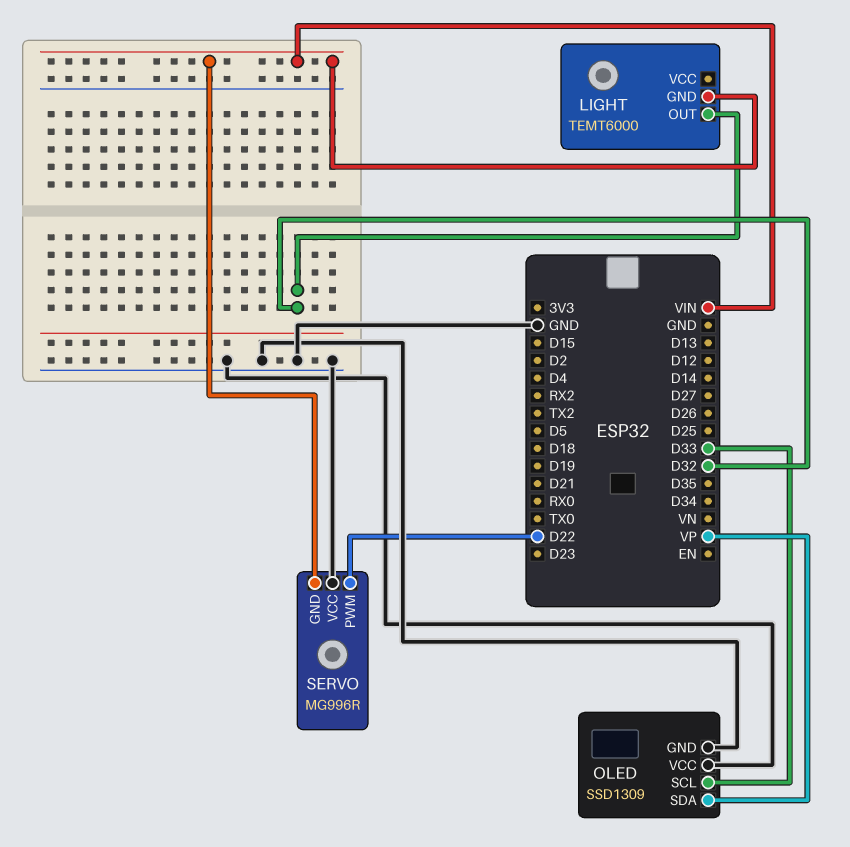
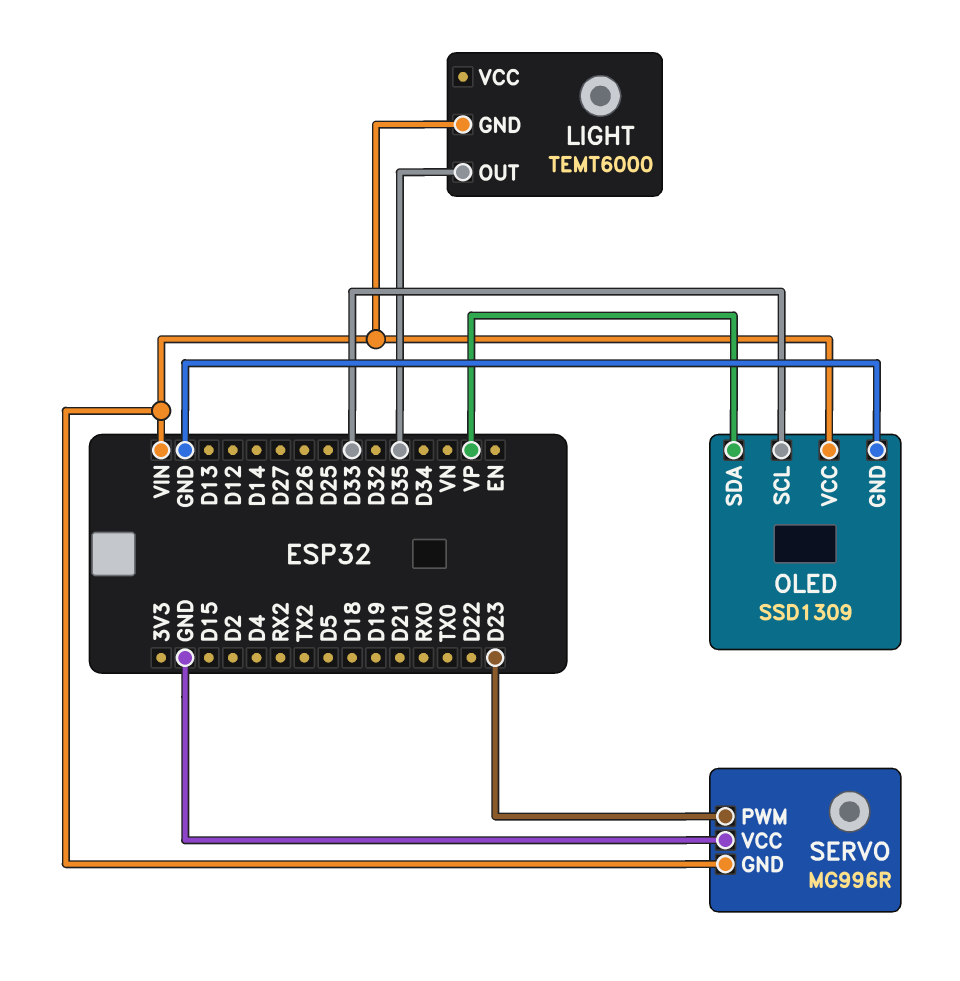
LIGHT pin OUT: D32 -> D35
OLED pin VCC: GND -> VIN
SERVO pin PWM: D22 -> D23

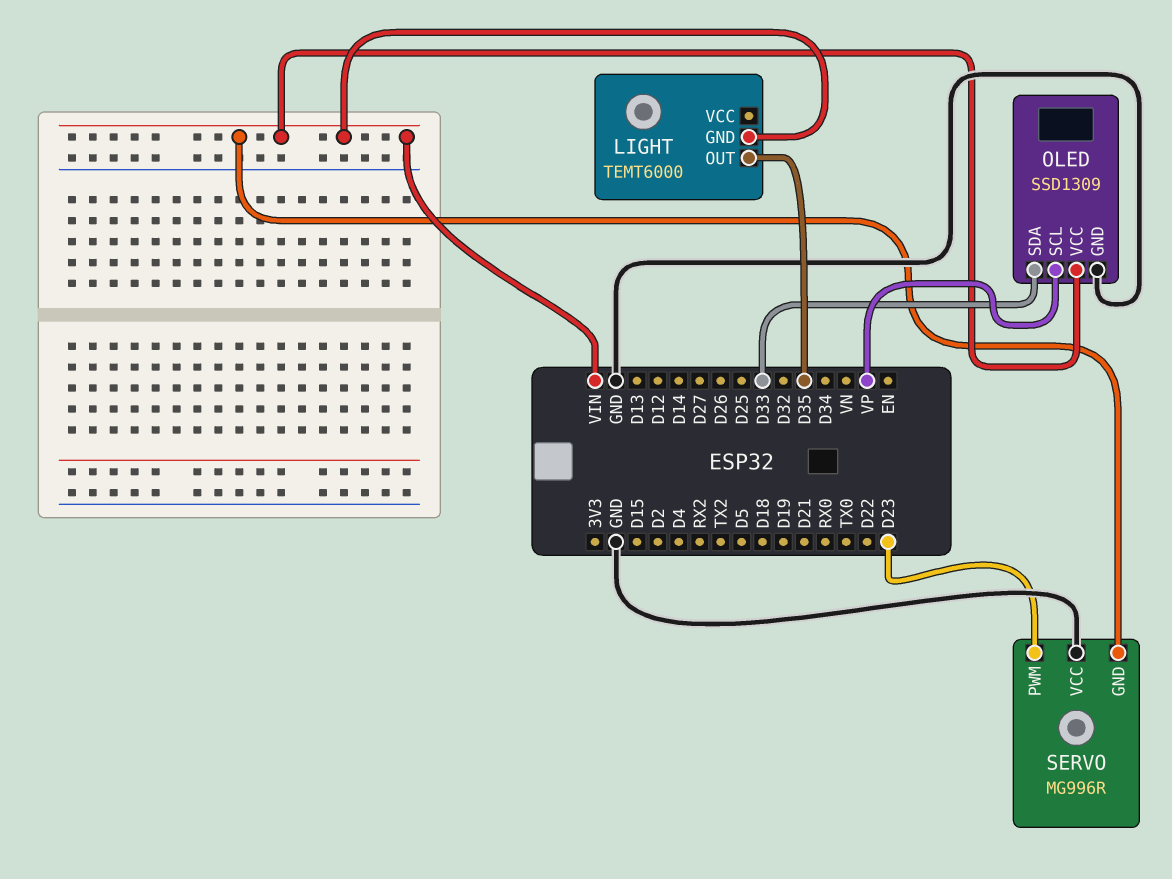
OLED pin SCL: D33 -> VP
OLED pin SDA: VP -> D33

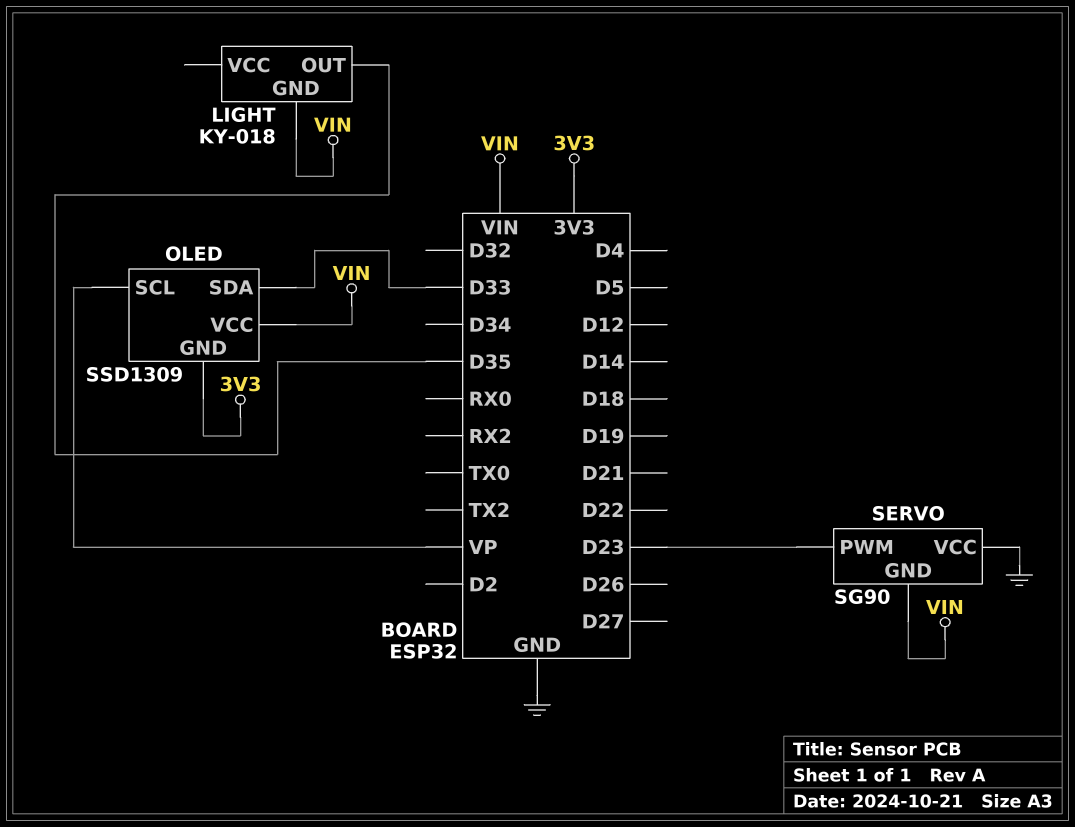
LIGHT: TEMT6000 -> KY-018
OLED pin GND: GND -> 3V3
SERVO: MG996R -> SG90

